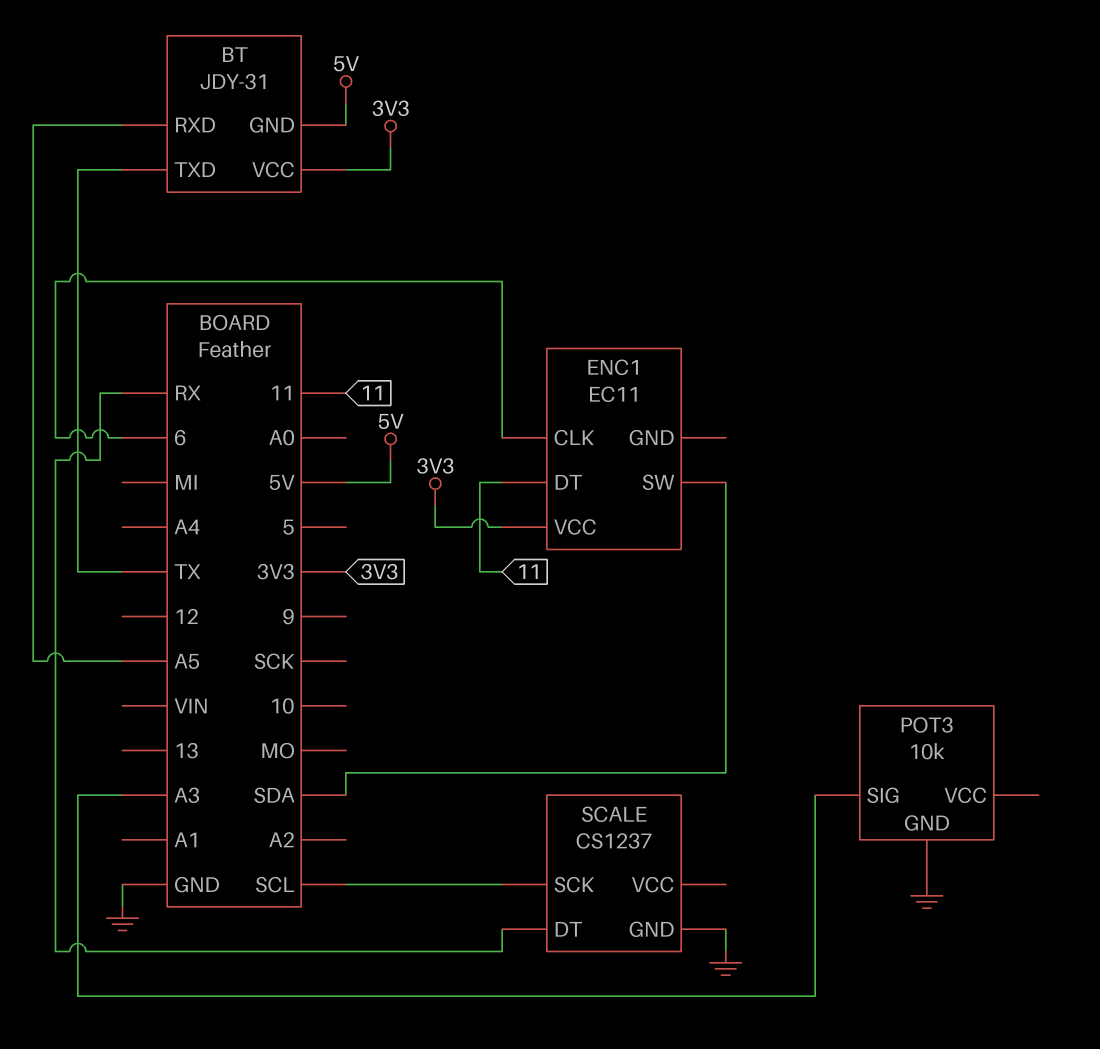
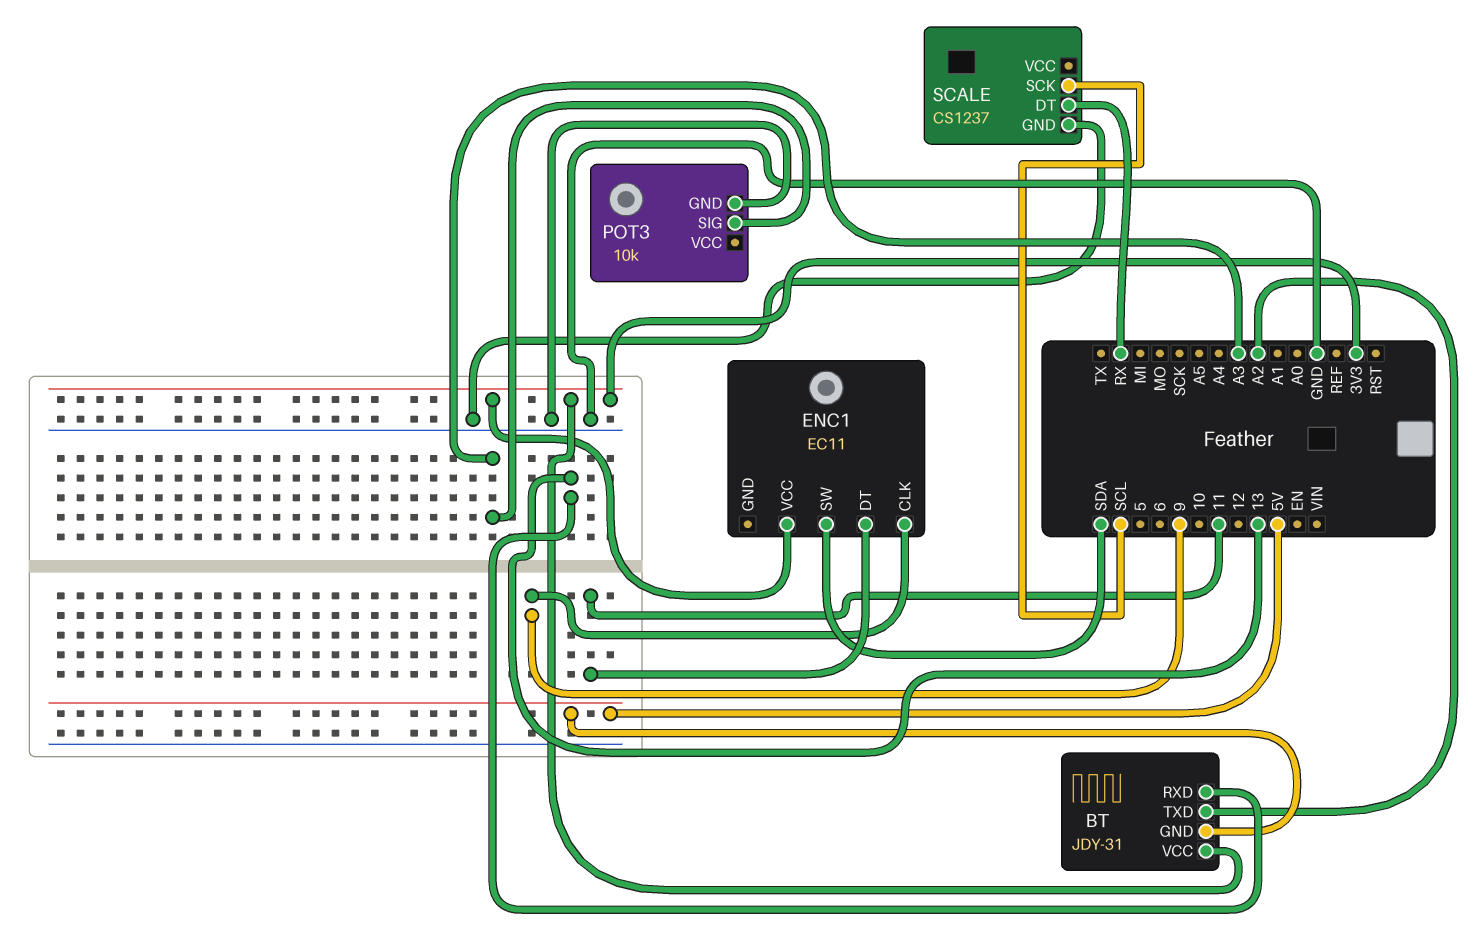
BT pin RXD: A5 -> 13
BT pin TXD: TX -> A2
ENC1 pin CLK: 6 -> 9

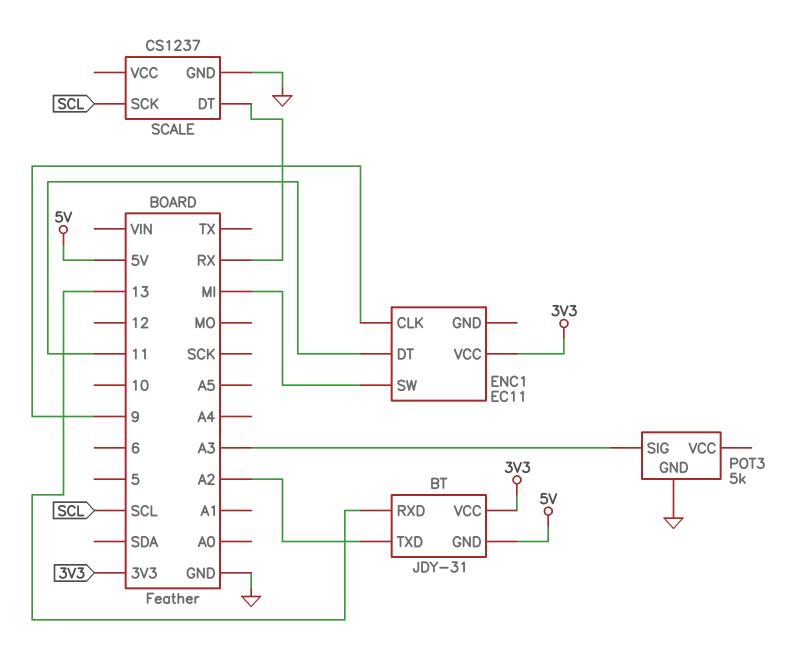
ENC1 pin SW: SDA -> MI
POT3: 10k -> 5k

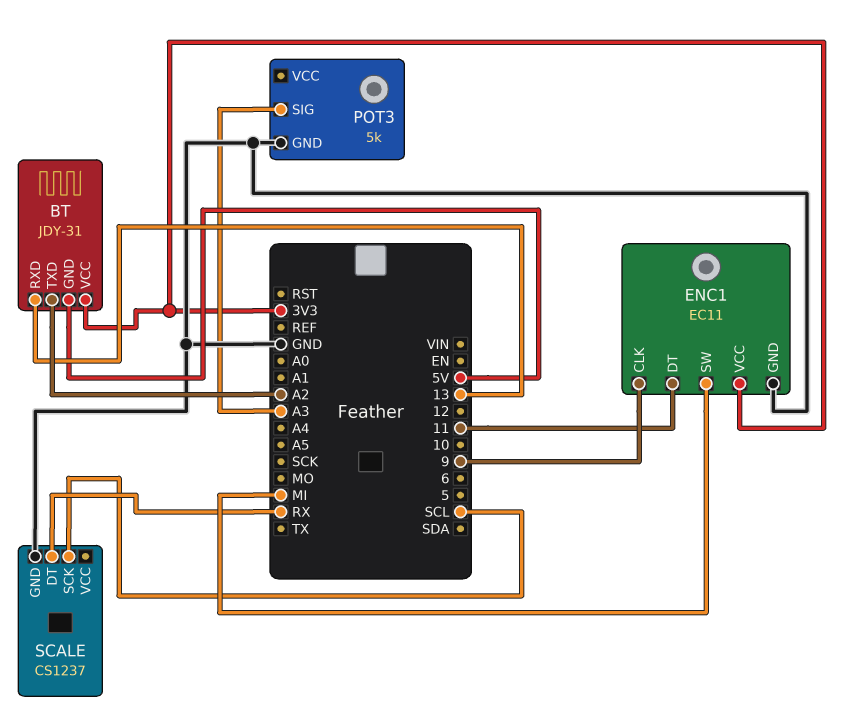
ENC1 pin GND: none -> GND

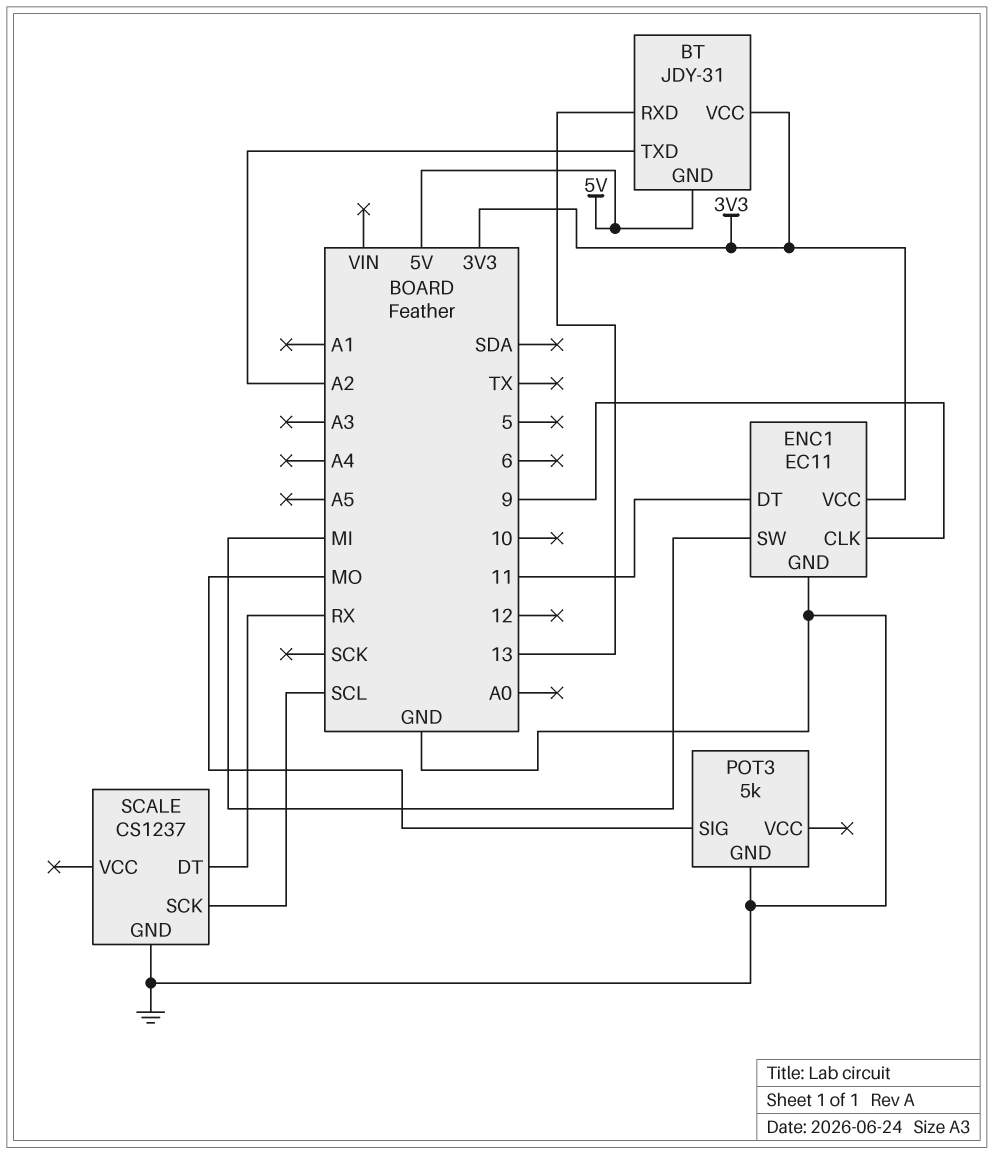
POT3 pin SIG: A3 -> MO

